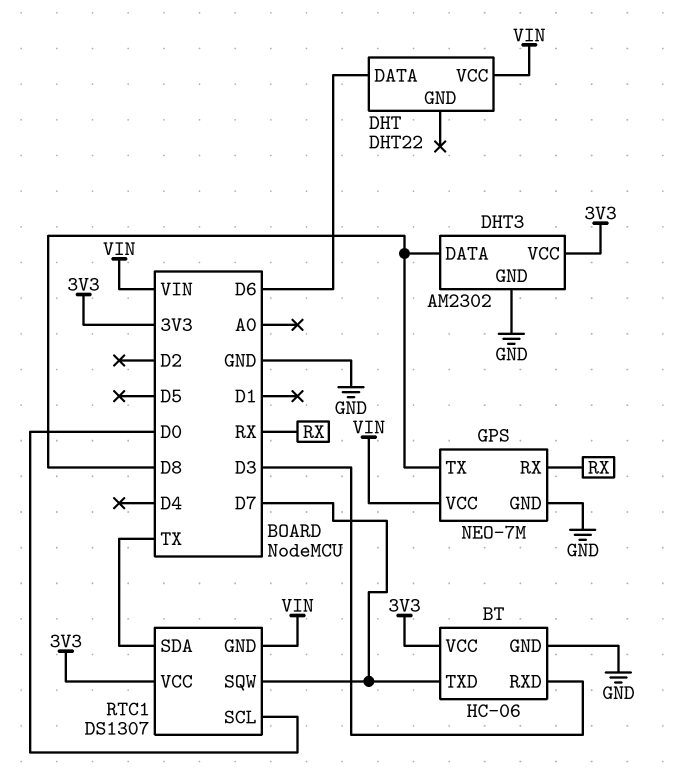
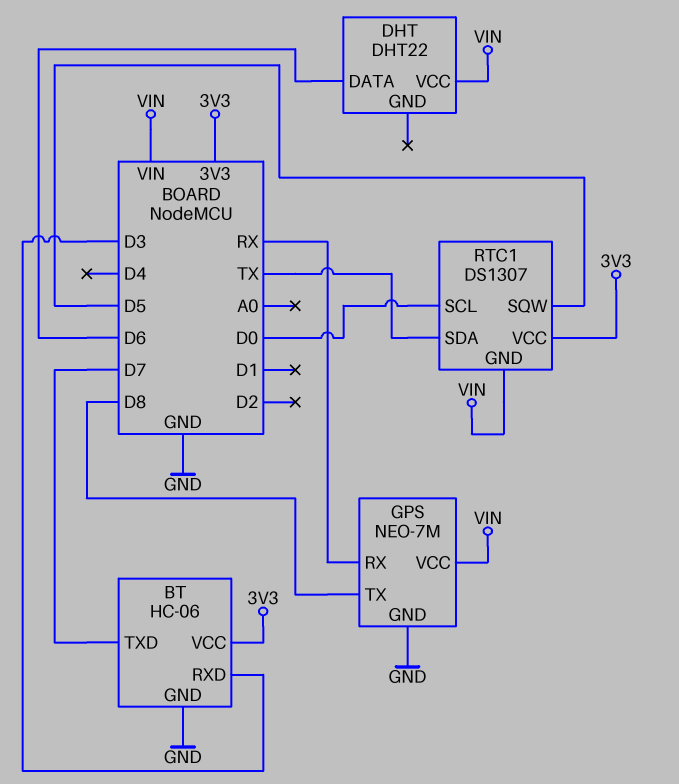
DHT3: AM2302 -> none
DHT3 pin DATA: D8 -> none
DHT3 pin GND: GND -> none
DHT3 pin VCC: 3V3 -> none
RTC1 pin SQW: D7 -> D5

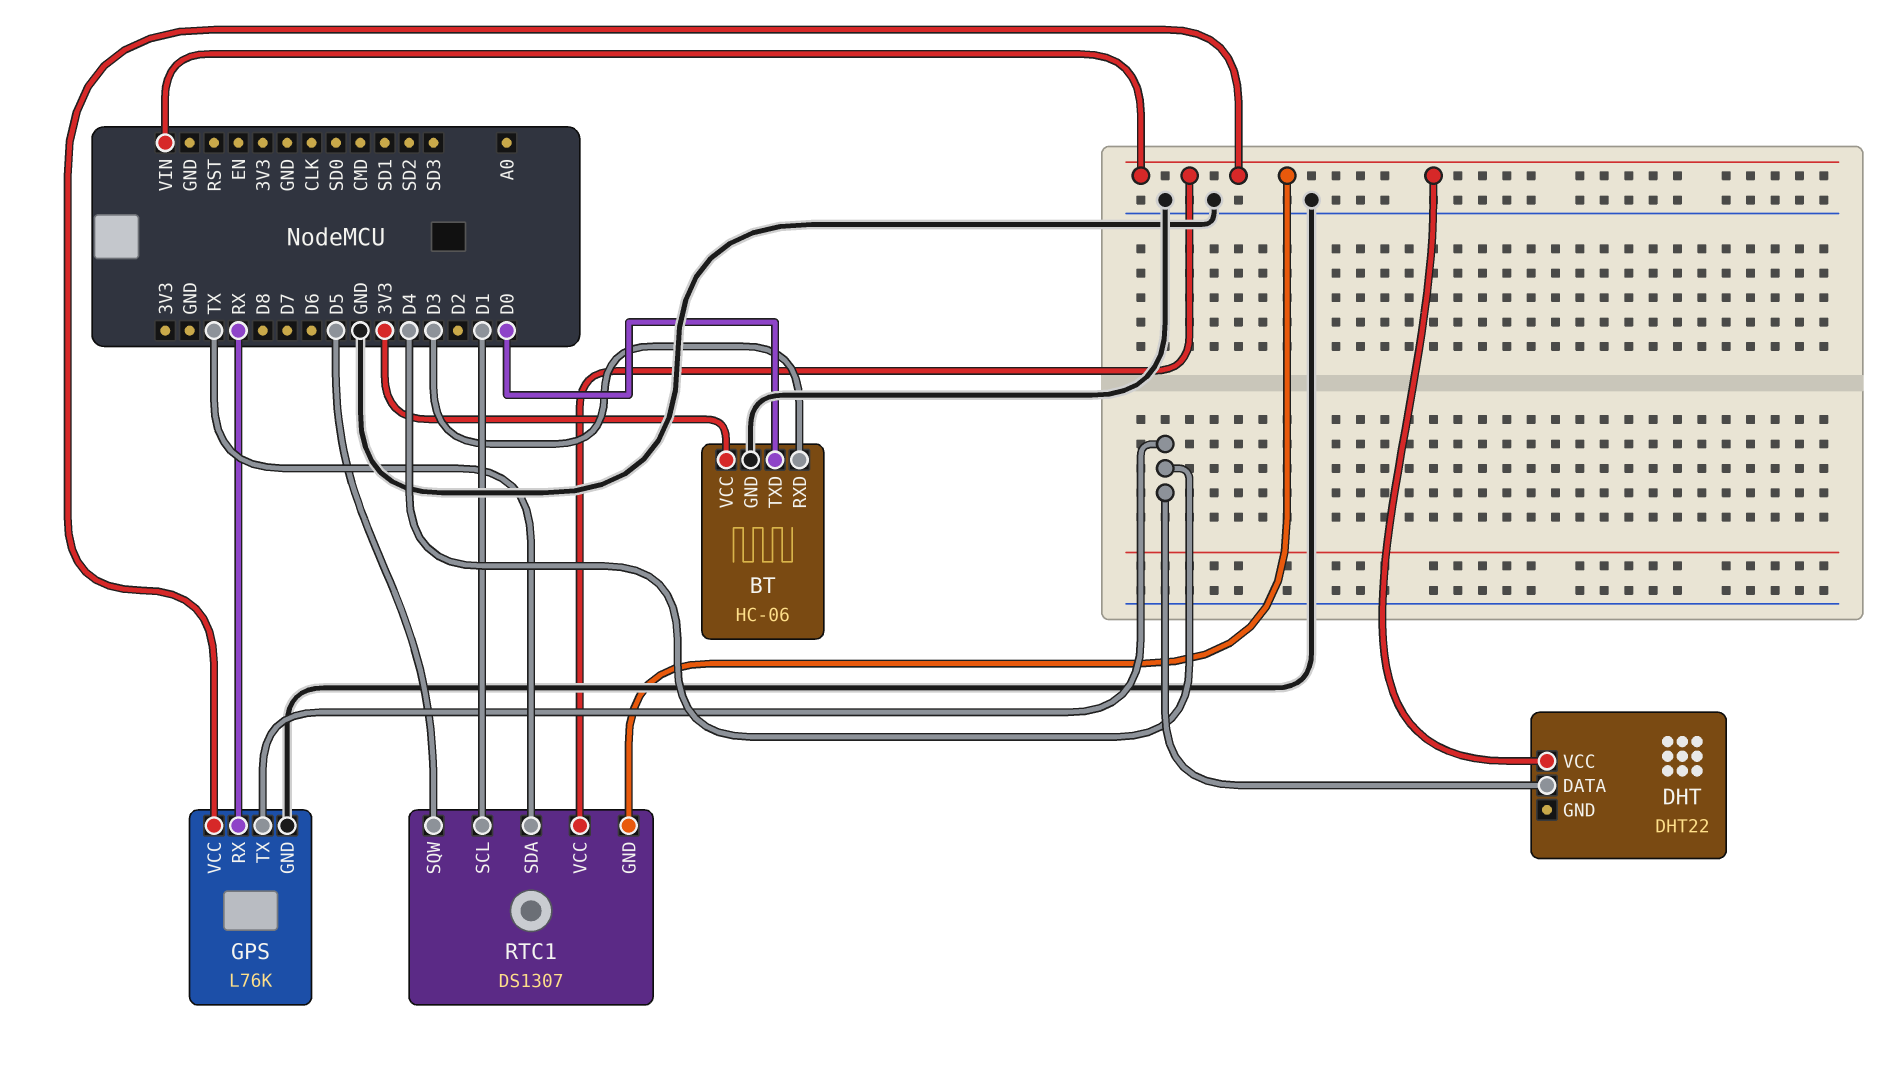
BT pin TXD: D7 -> D0
DHT pin DATA: D6 -> D4
GPS: NEO-7M -> L76K
GPS pin TX: D8 -> D4
RTC1 pin SCL: D0 -> D1
RTC1 pin VCC: 3V3 -> VIN

